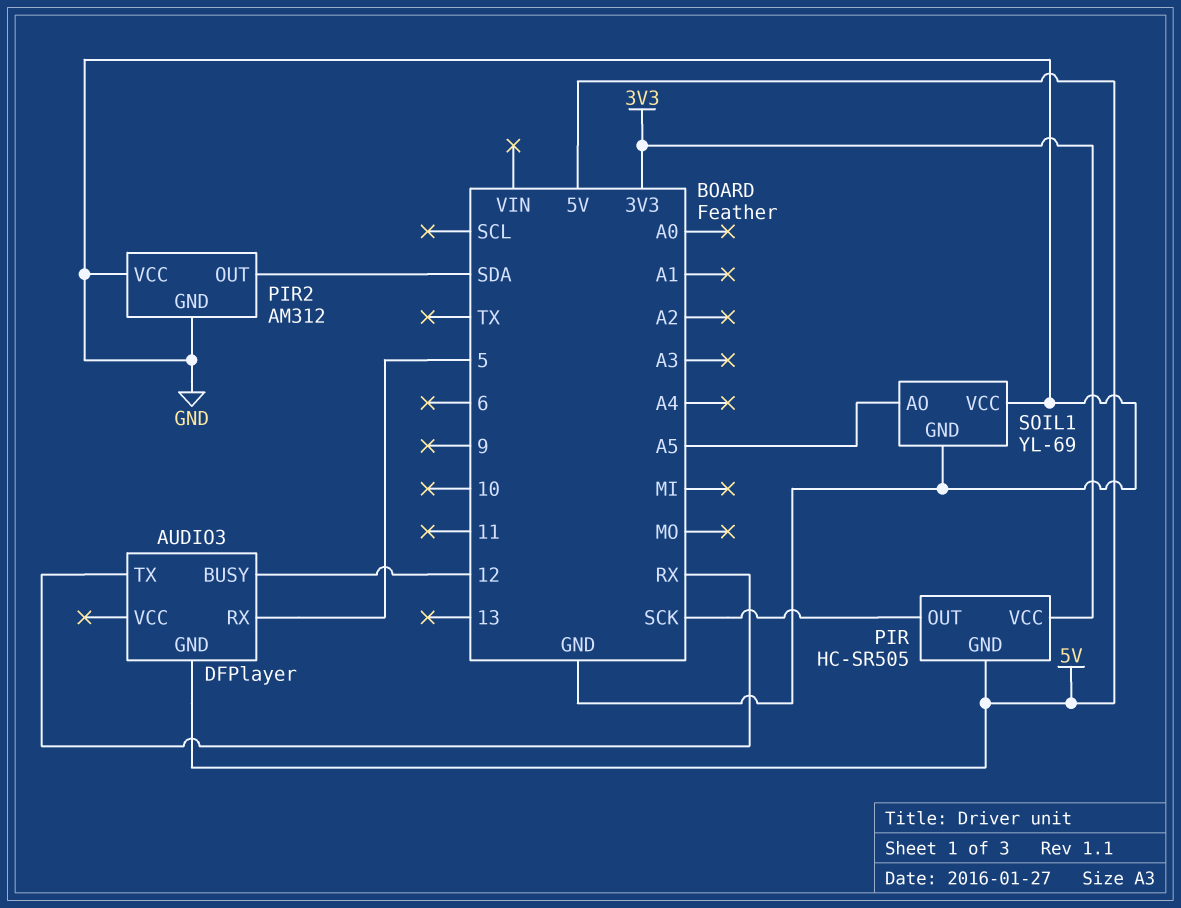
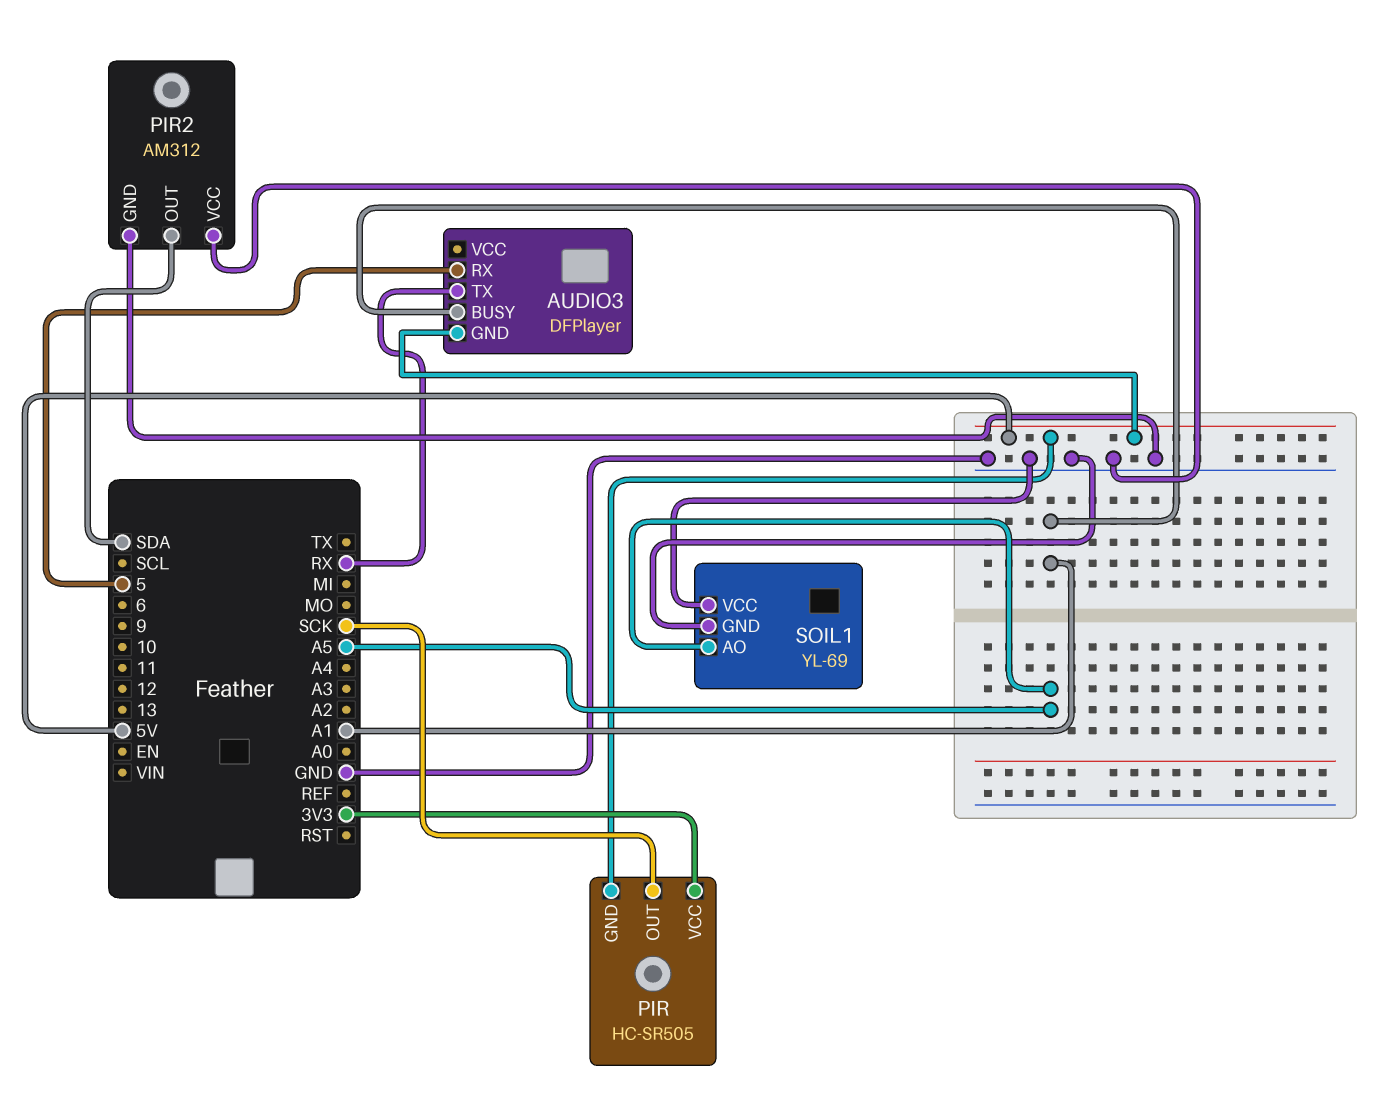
AUDIO3 pin BUSY: 12 -> A1

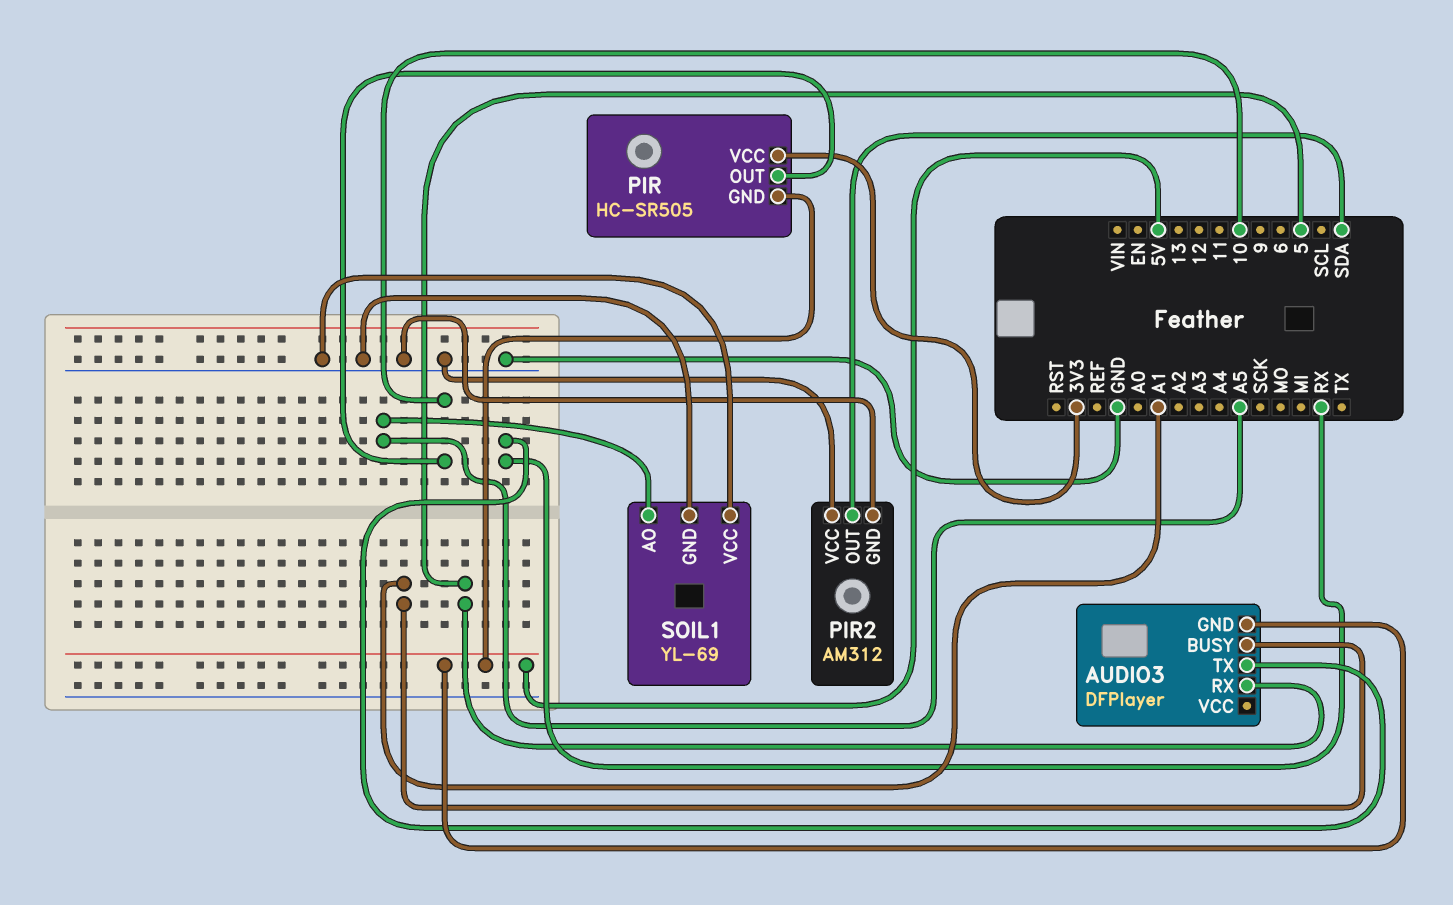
PIR pin OUT: SCK -> 10

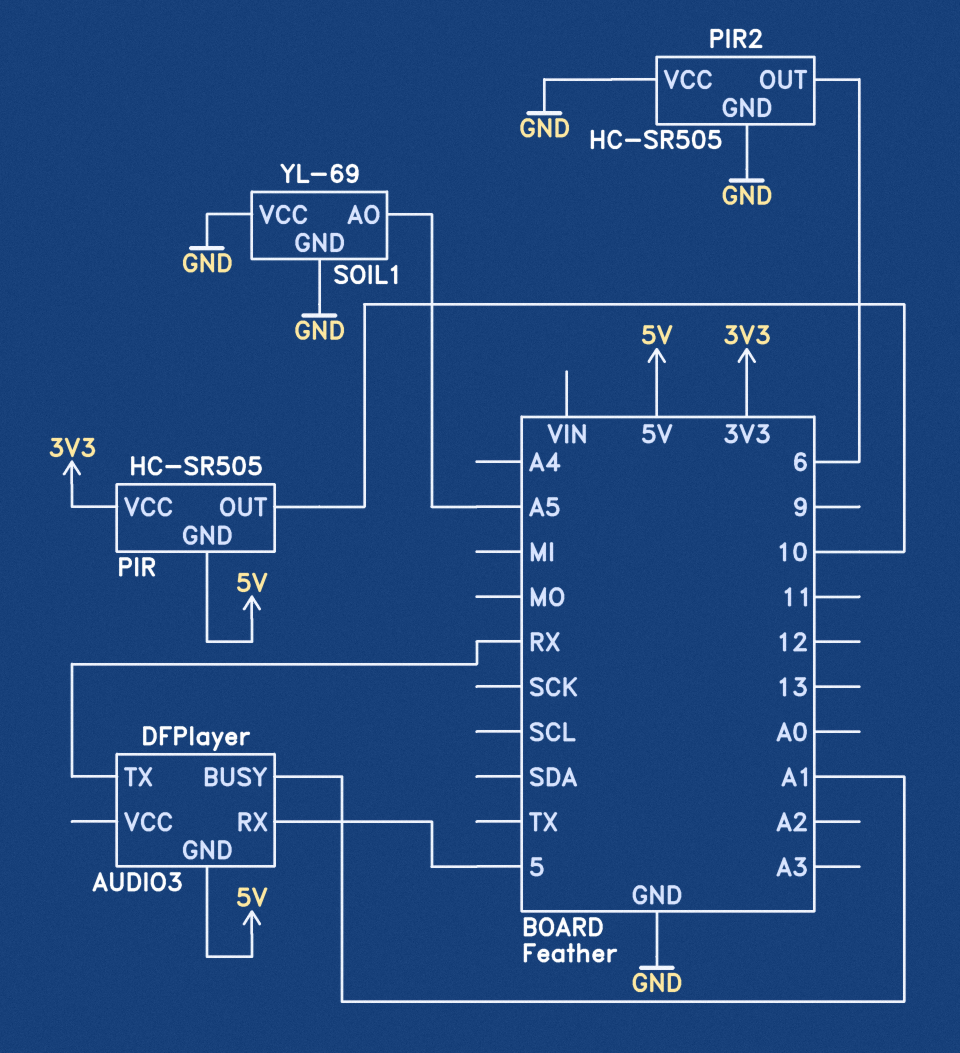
PIR2: AM312 -> HC-SR505
PIR2 pin OUT: SDA -> 6

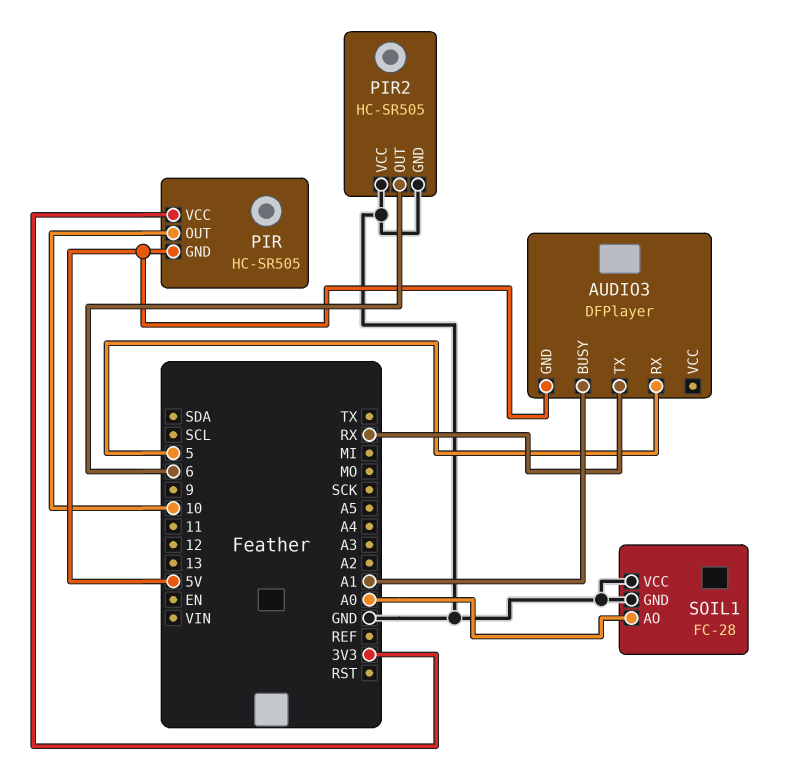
SOIL1: YL-69 -> FC-28
SOIL1 pin AO: A5 -> A0

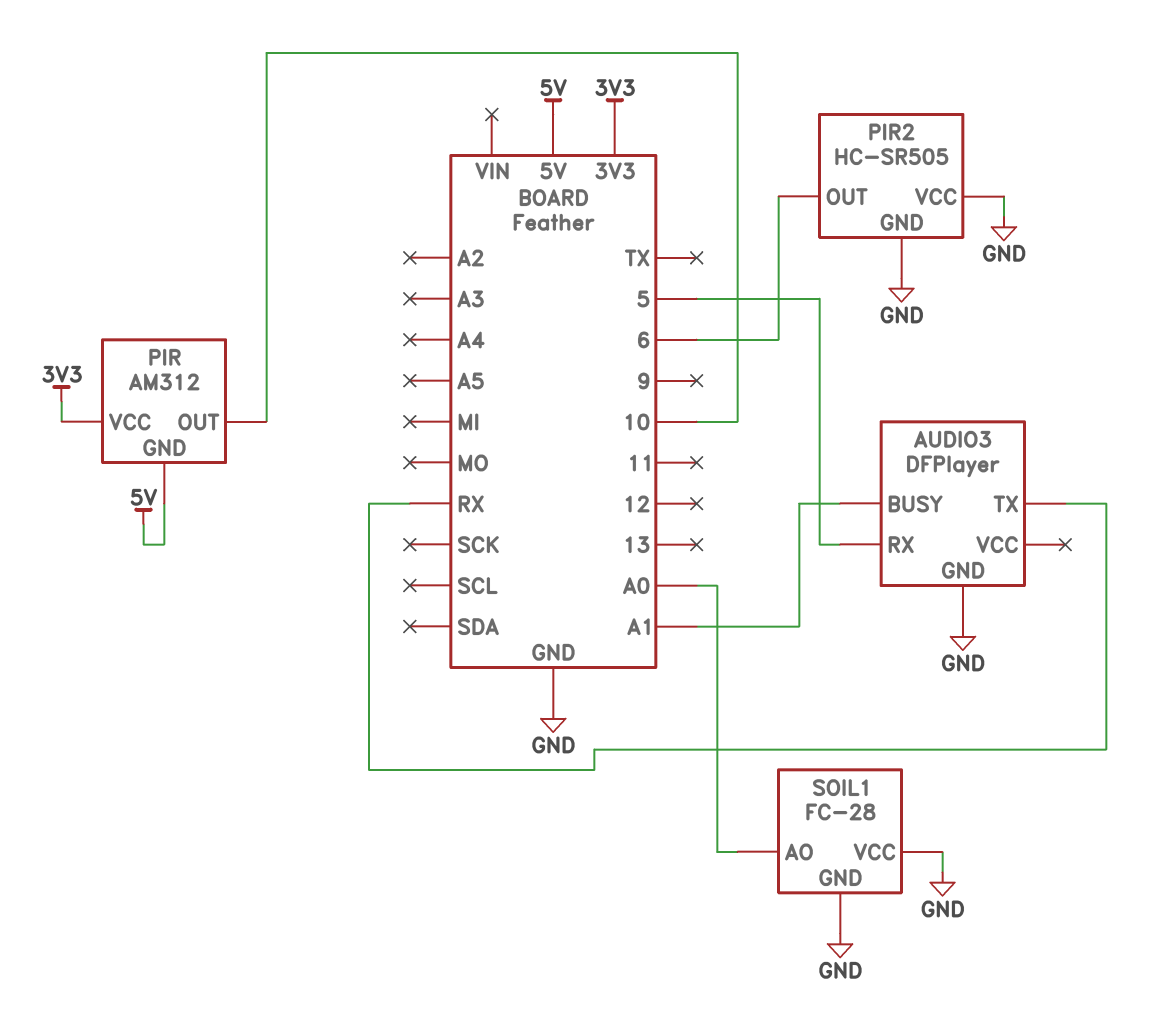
AUDIO3 pin GND: 5V -> GND
PIR: HC-SR505 -> AM312

